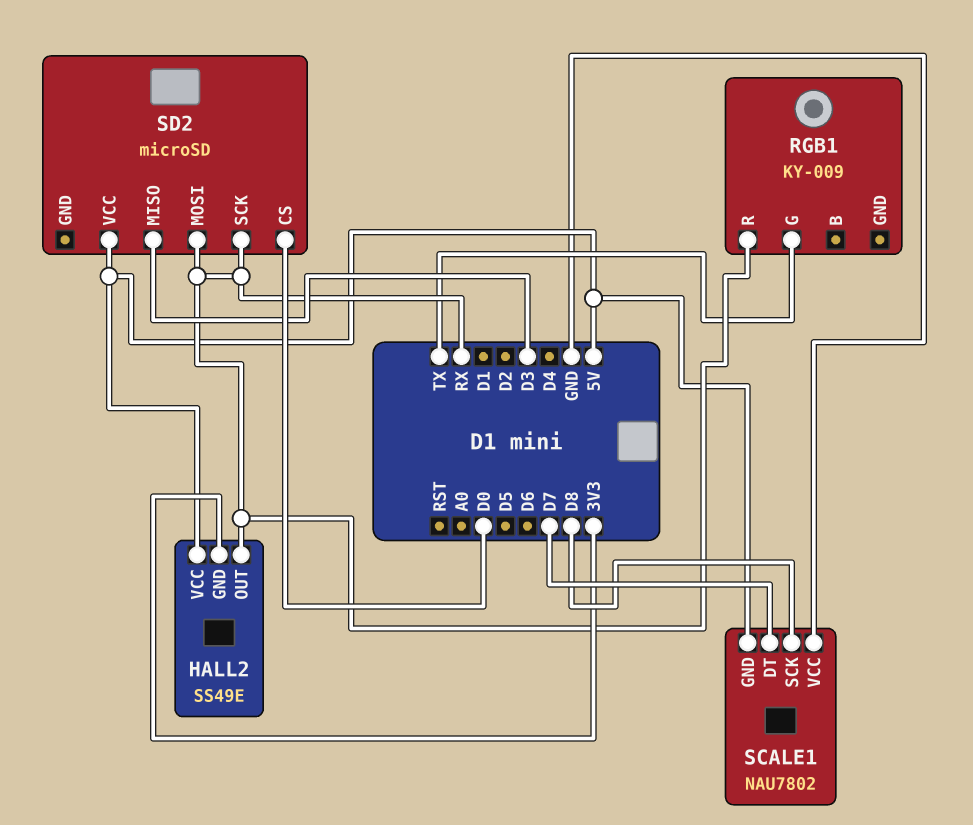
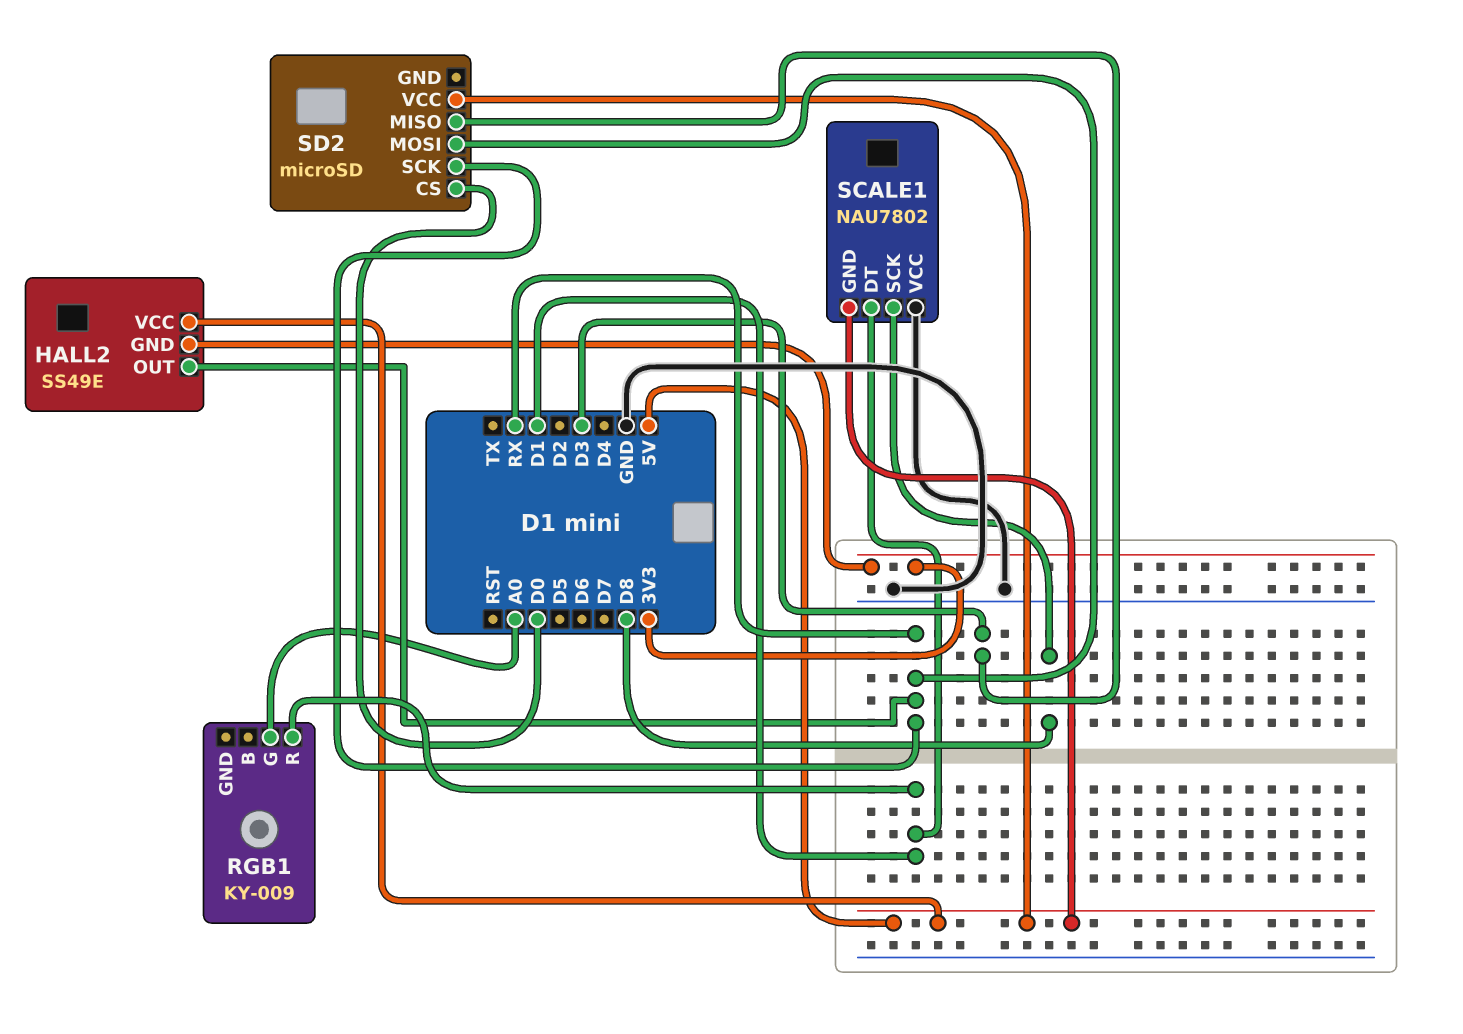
RGB1 pin G: TX -> A0
RGB1 pin R: RX -> D1
SCALE1 pin DT: D7 -> D1

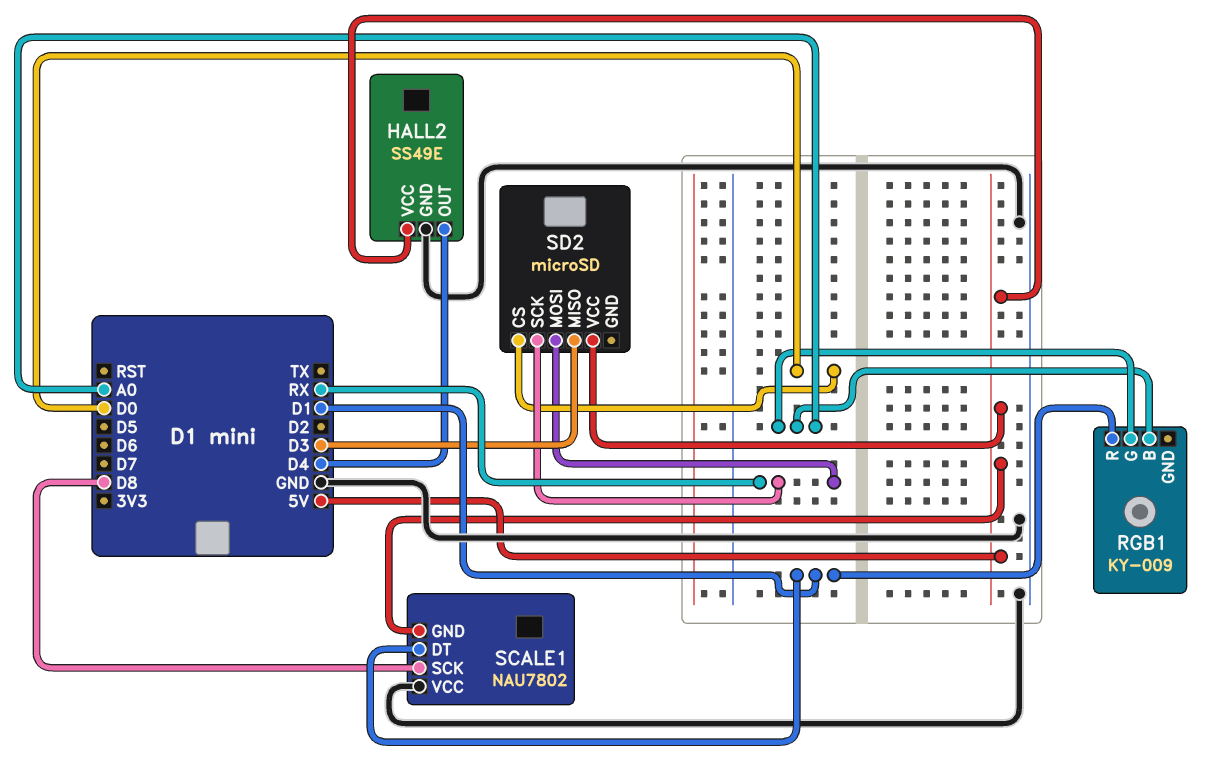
HALL2 pin GND: 3V3 -> GND
HALL2 pin OUT: RX -> D4
RGB1 pin B: none -> A0

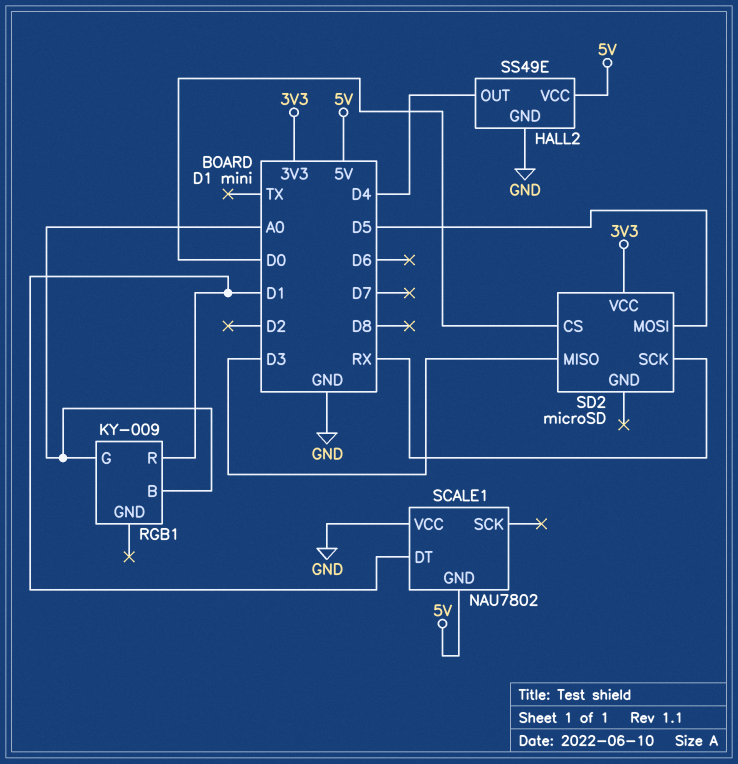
SCALE1 pin SCK: D8 -> none
SD2 pin MOSI: RX -> D5
SD2 pin VCC: 5V -> 3V3

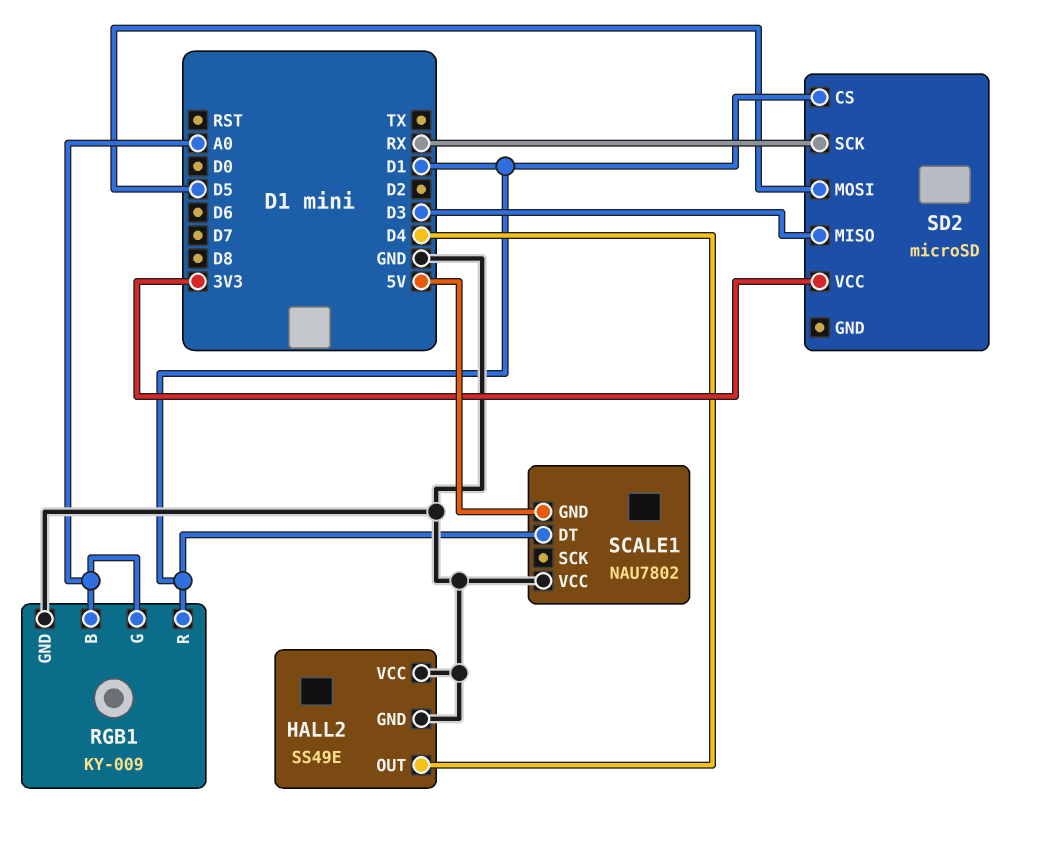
HALL2 pin VCC: 5V -> GND
RGB1 pin GND: none -> GND
SD2 pin CS: D0 -> D1

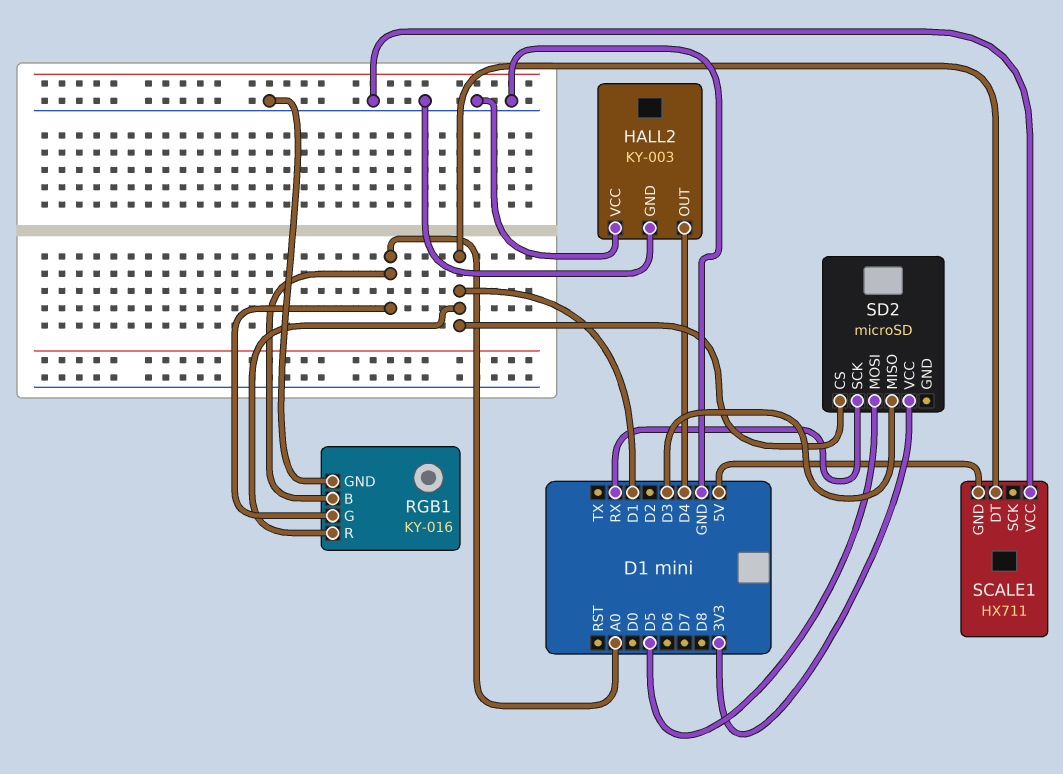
HALL2: SS49E -> KY-003
RGB1: KY-009 -> KY-016
SCALE1: NAU7802 -> HX711

